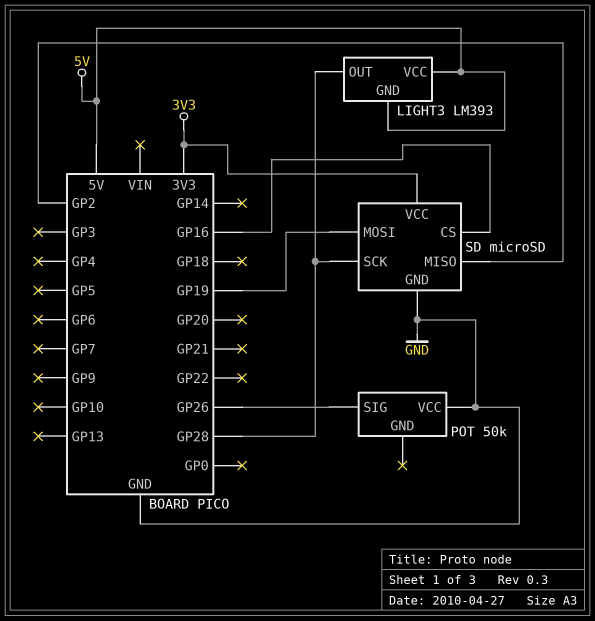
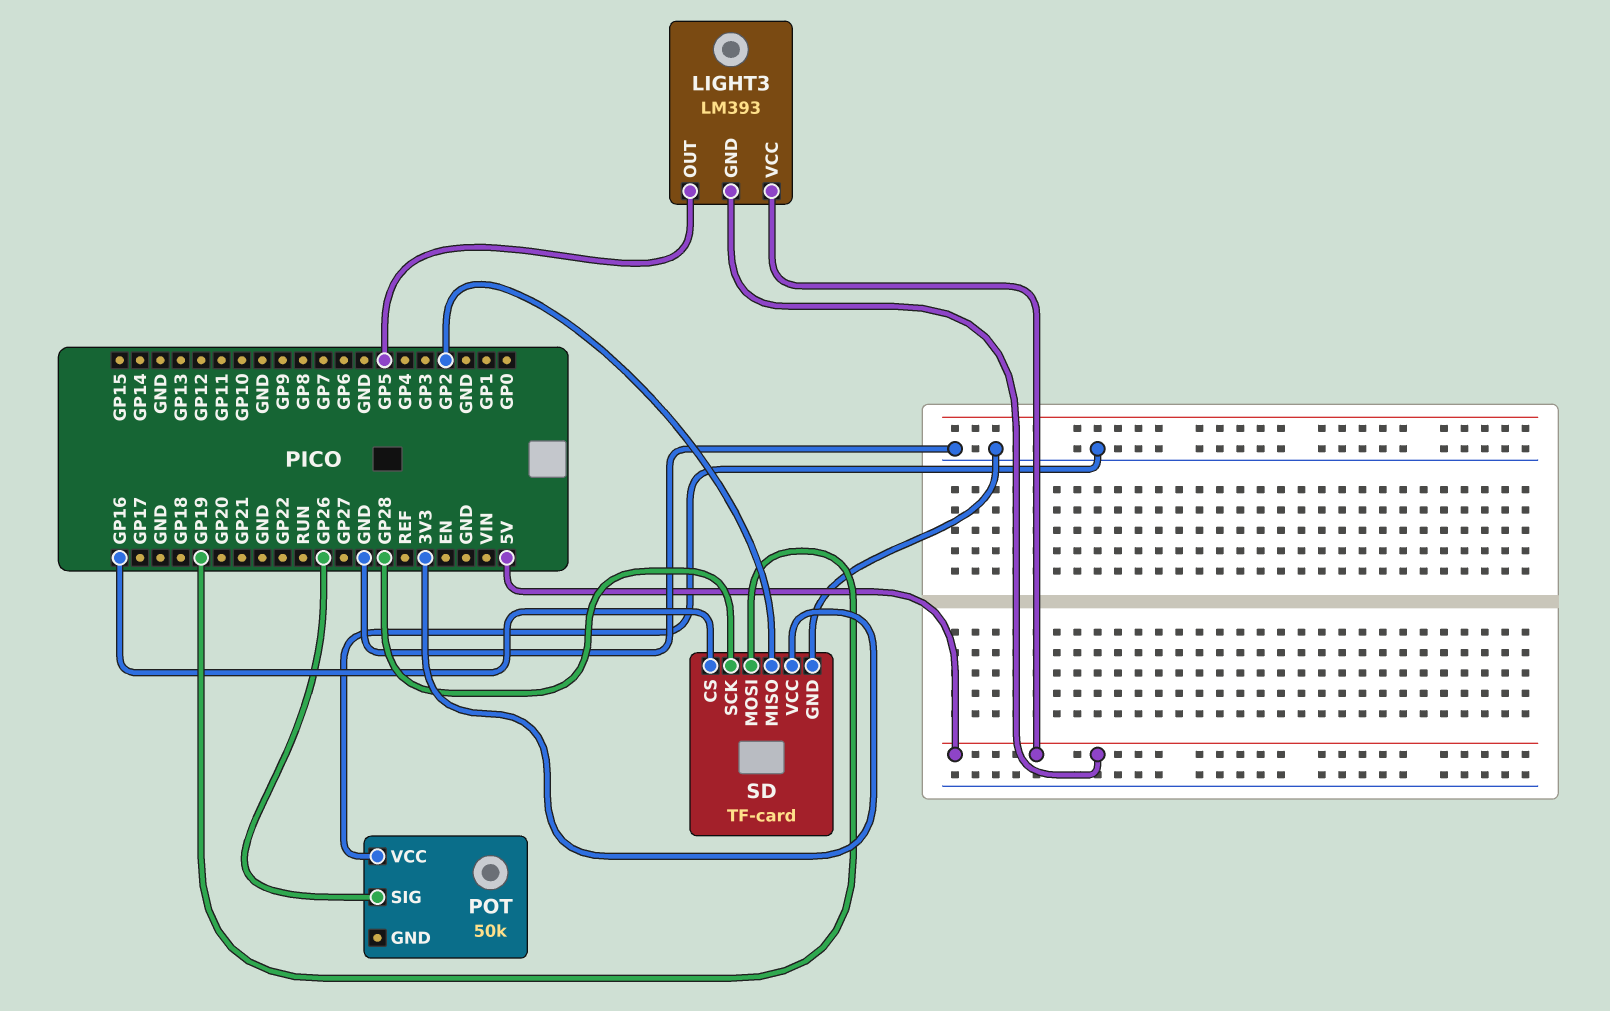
LIGHT3 pin OUT: GP28 -> GP5
SD: microSD -> TF-card

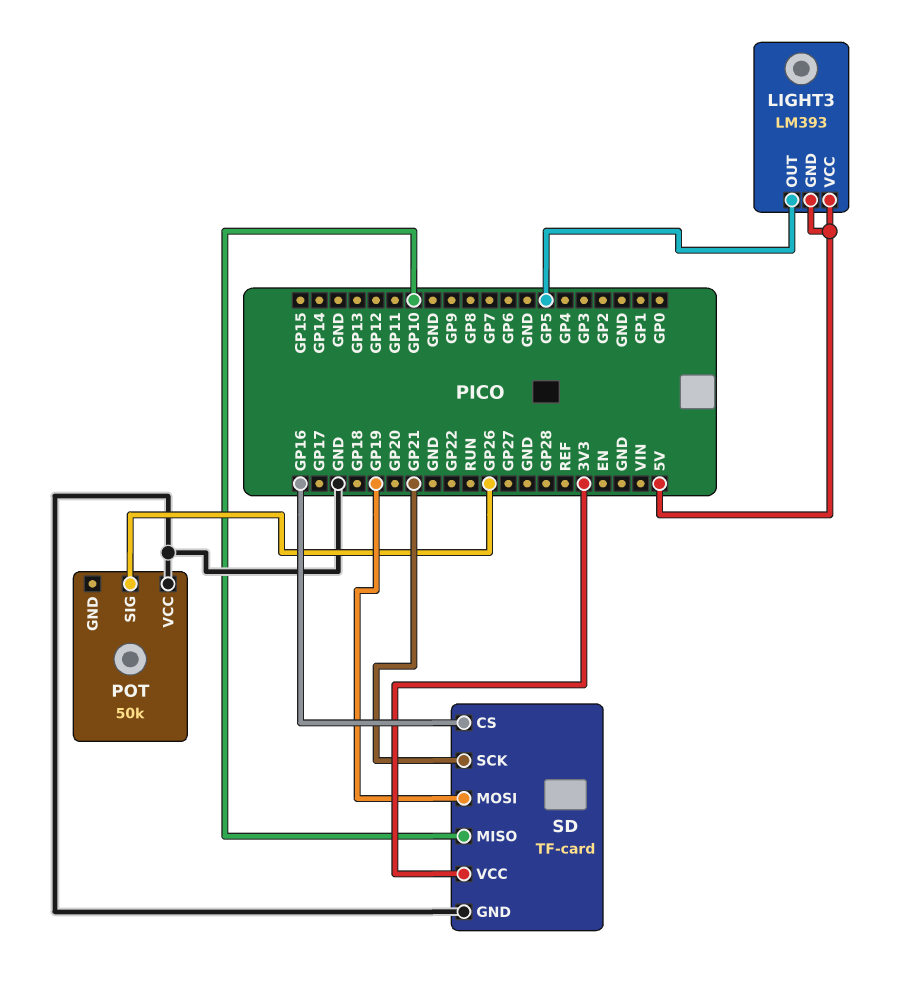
SD pin MISO: GP2 -> GP10
SD pin SCK: GP28 -> GP21

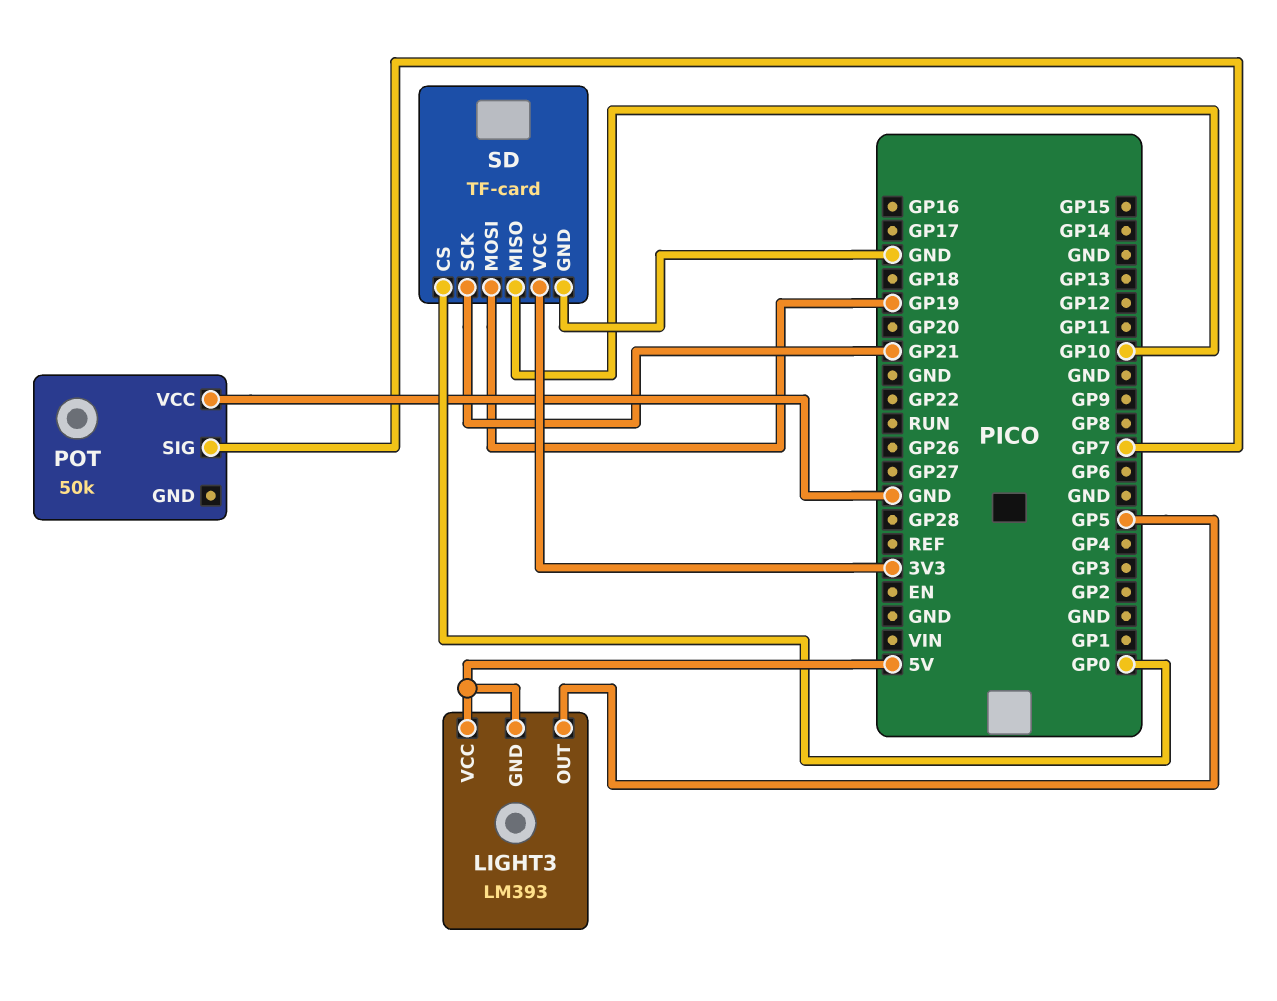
POT pin SIG: GP26 -> GP7
SD pin CS: GP16 -> GP0

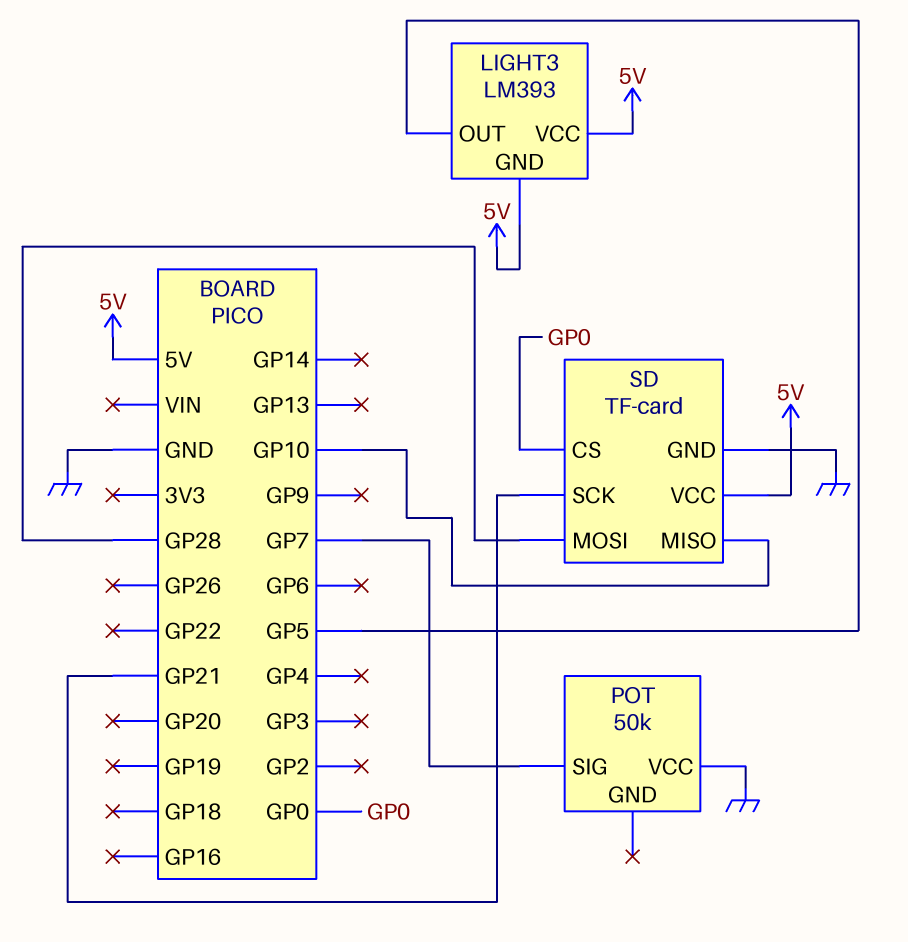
SD pin MOSI: GP19 -> GP28
SD pin VCC: 3V3 -> 5V

